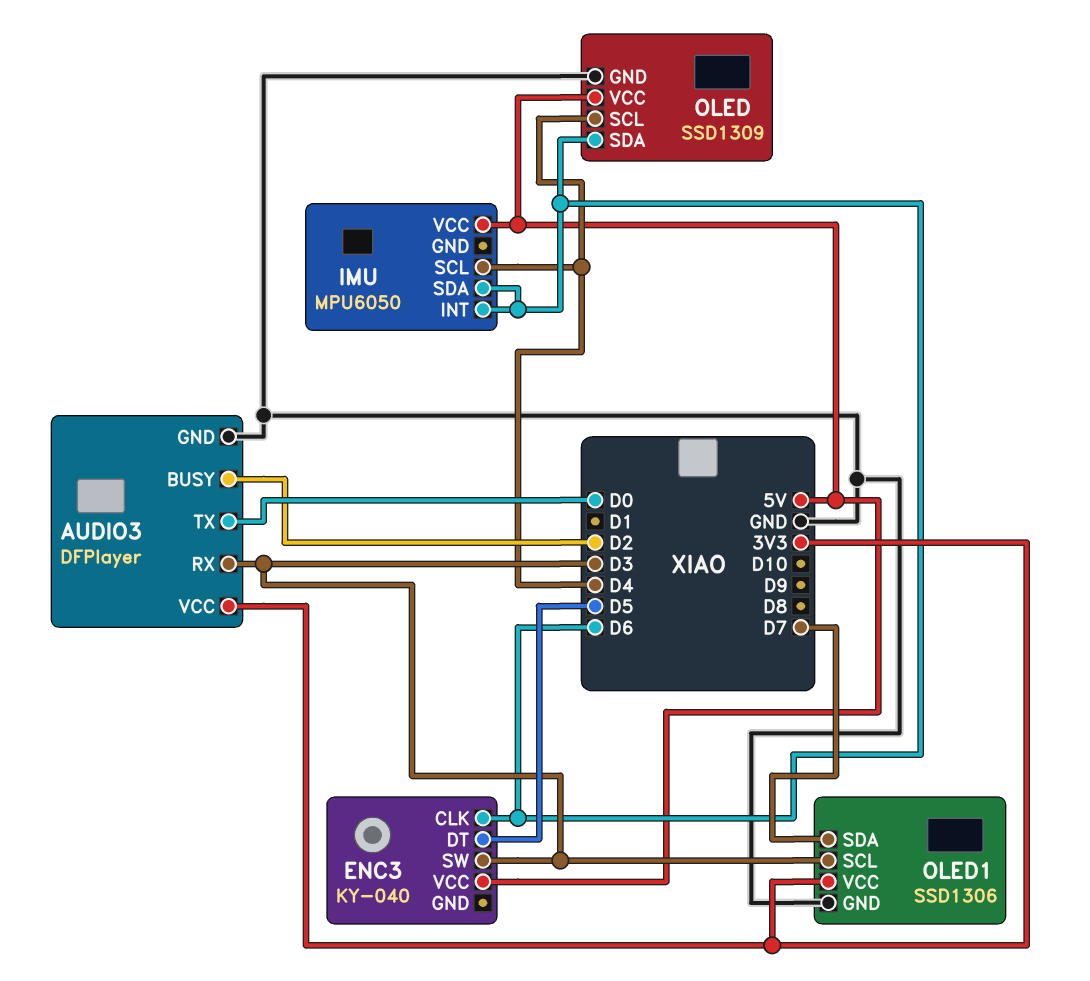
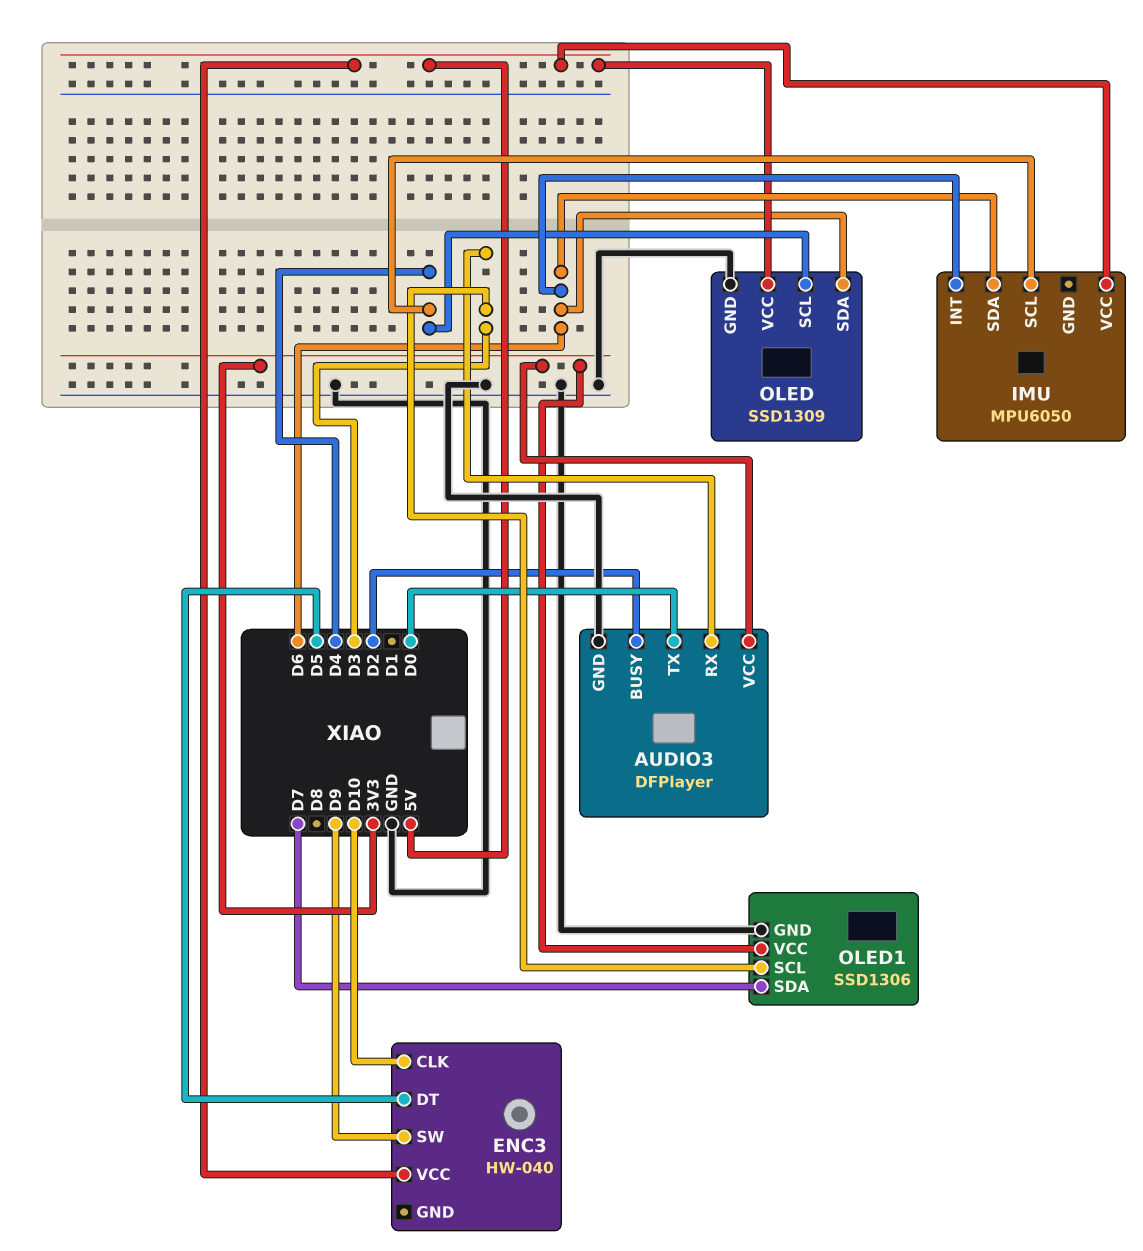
ENC3: KY-040 -> HW-040
ENC3 pin CLK: D6 -> D10
ENC3 pin SW: D3 -> D9

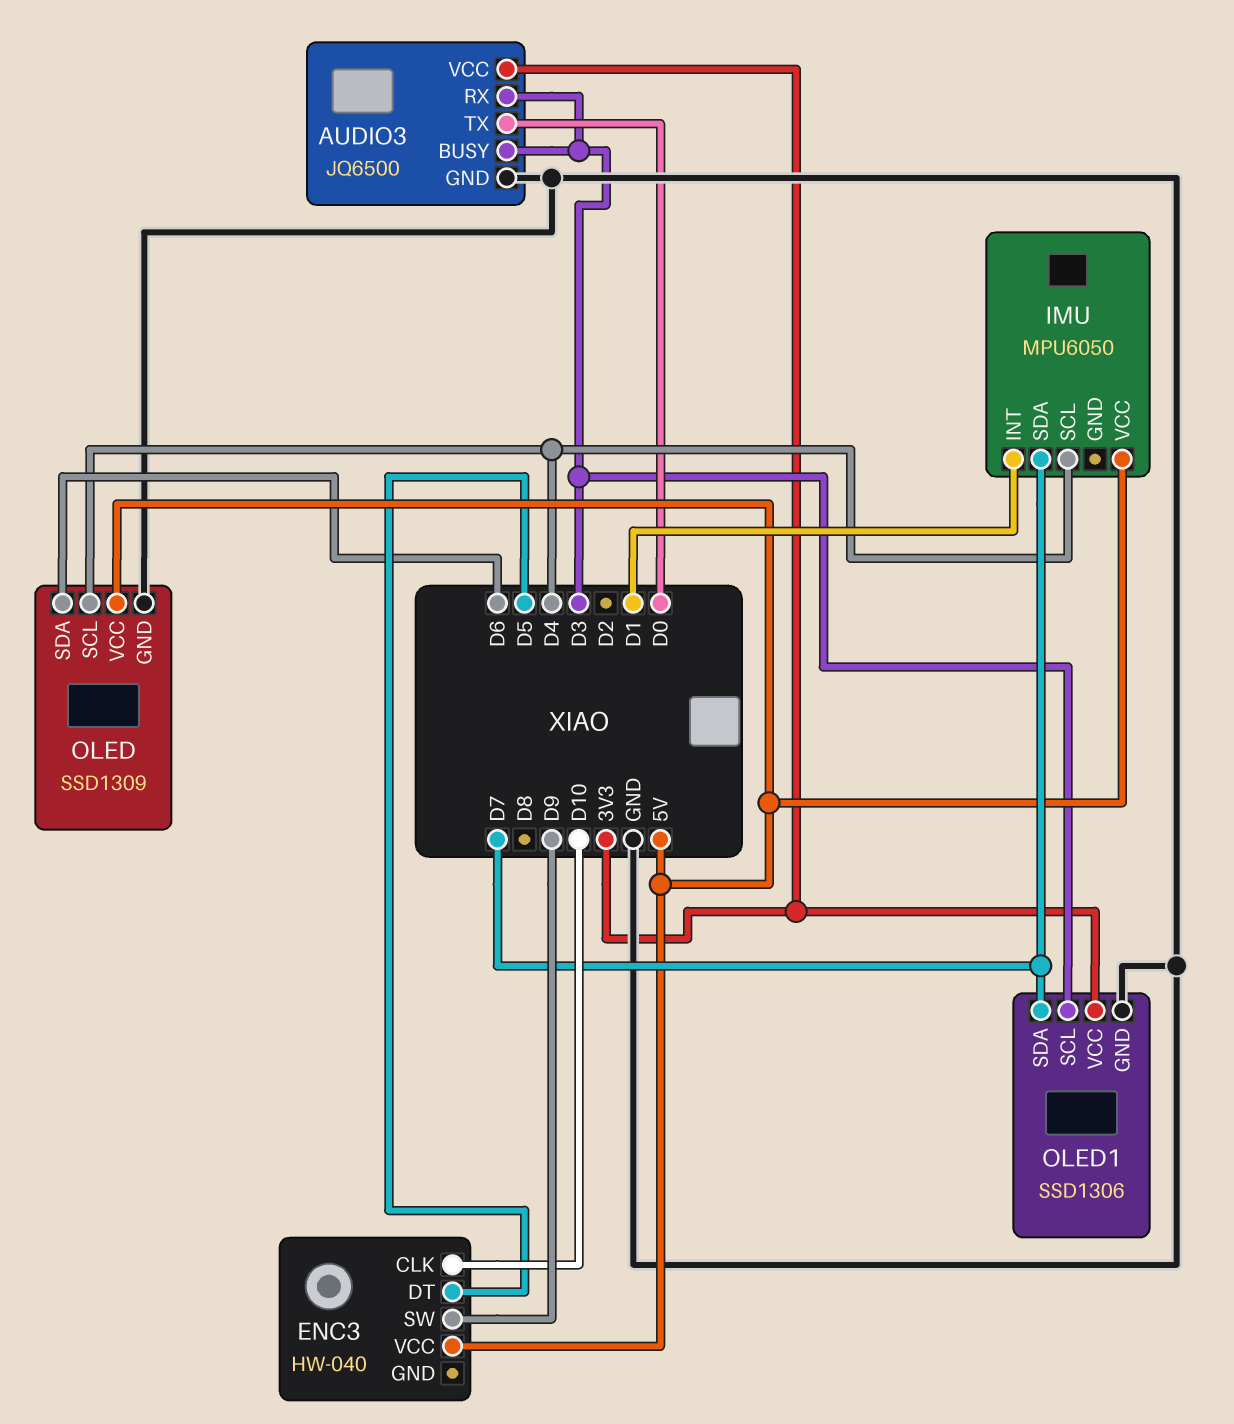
AUDIO3: DFPlayer -> JQ6500
AUDIO3 pin BUSY: D2 -> D3
IMU pin INT: D6 -> D1
IMU pin SDA: D6 -> D7

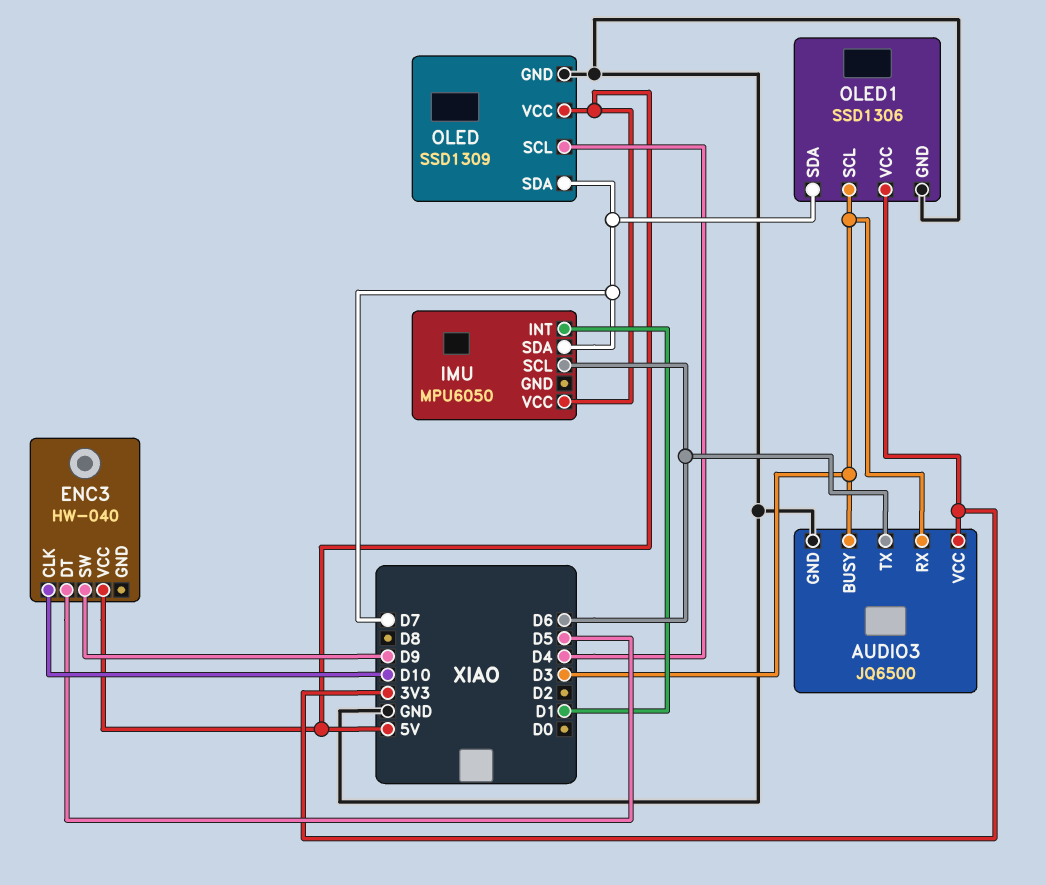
AUDIO3 pin TX: D0 -> D6
IMU pin SCL: D4 -> D6
OLED pin SDA: D6 -> D7

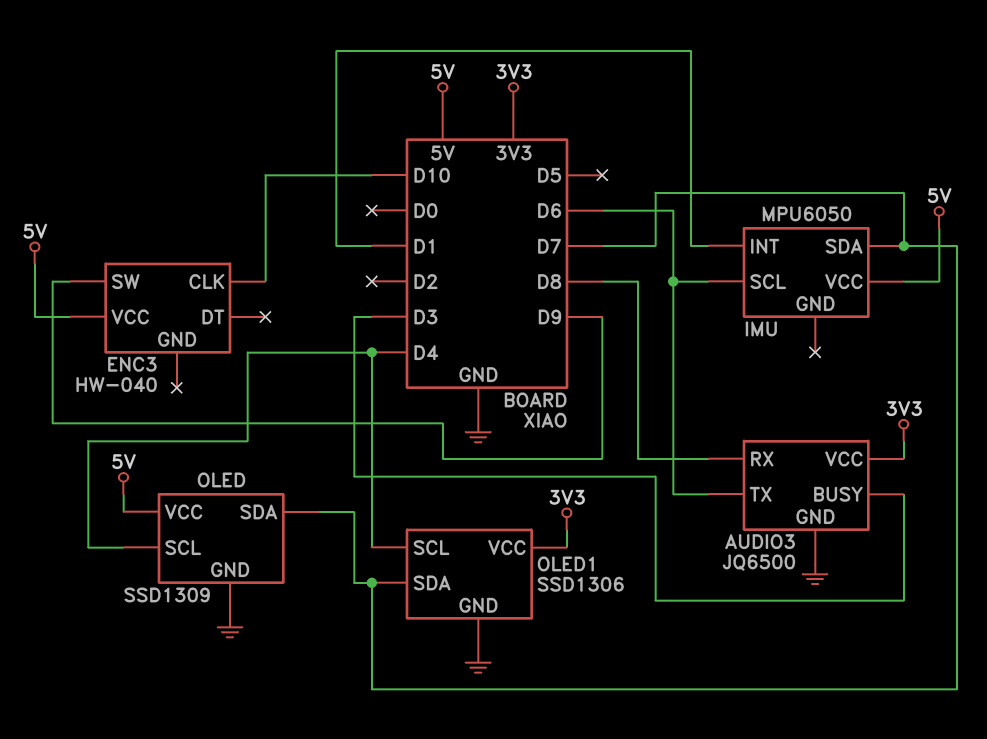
AUDIO3 pin RX: D3 -> D8
ENC3 pin DT: D5 -> none
OLED1 pin SCL: D3 -> D4

